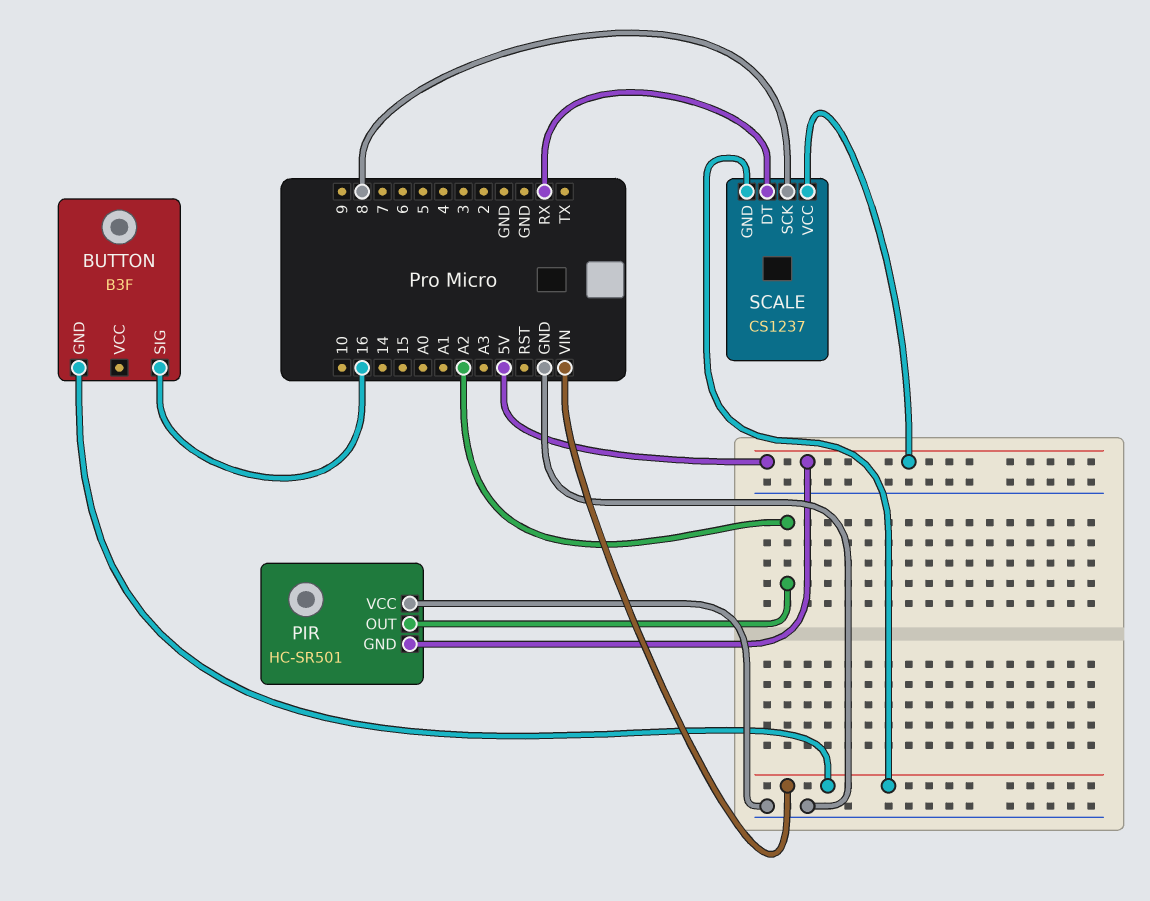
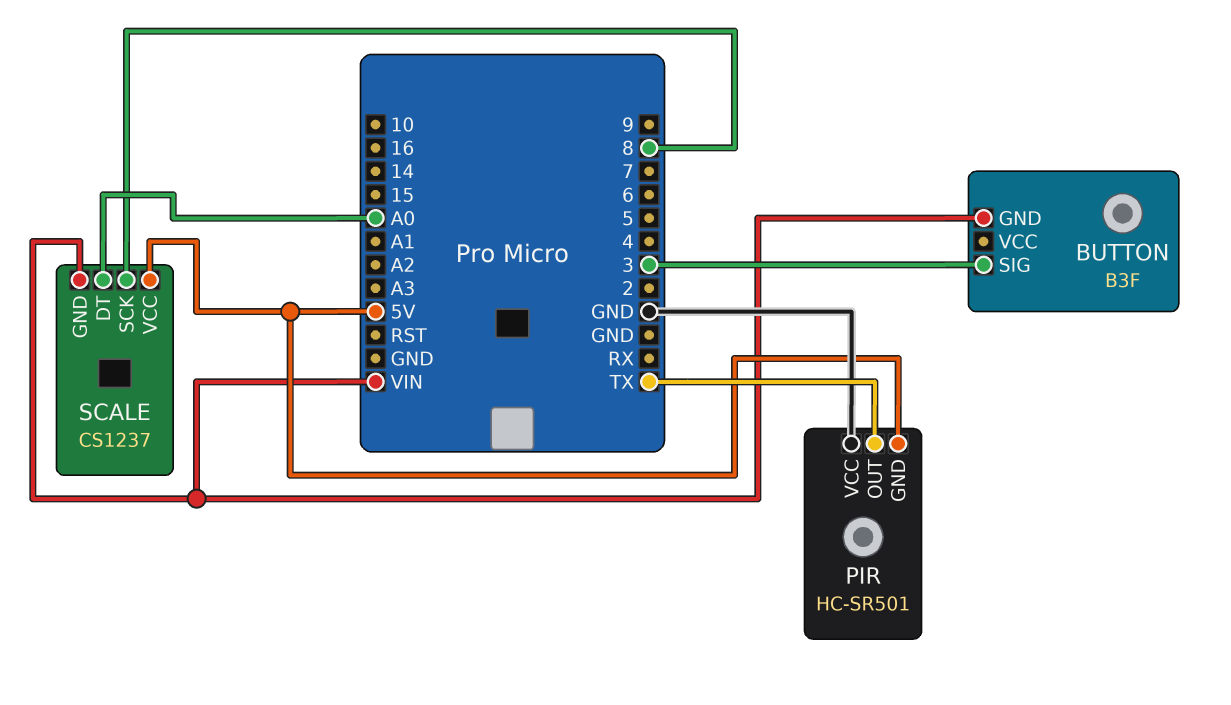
BUTTON pin SIG: 16 -> 3
PIR pin OUT: A2 -> TX
SCALE pin DT: RX -> A0

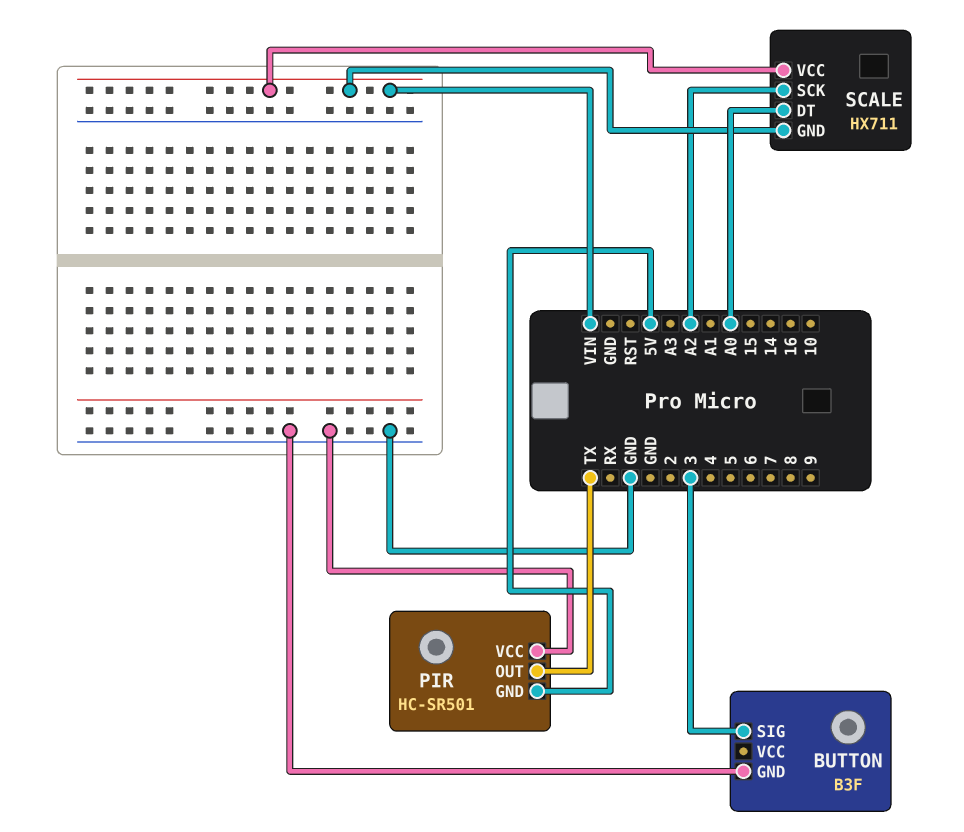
BUTTON pin GND: VIN -> GND
SCALE: CS1237 -> HX711
SCALE pin SCK: 8 -> A2
SCALE pin VCC: 5V -> VIN

